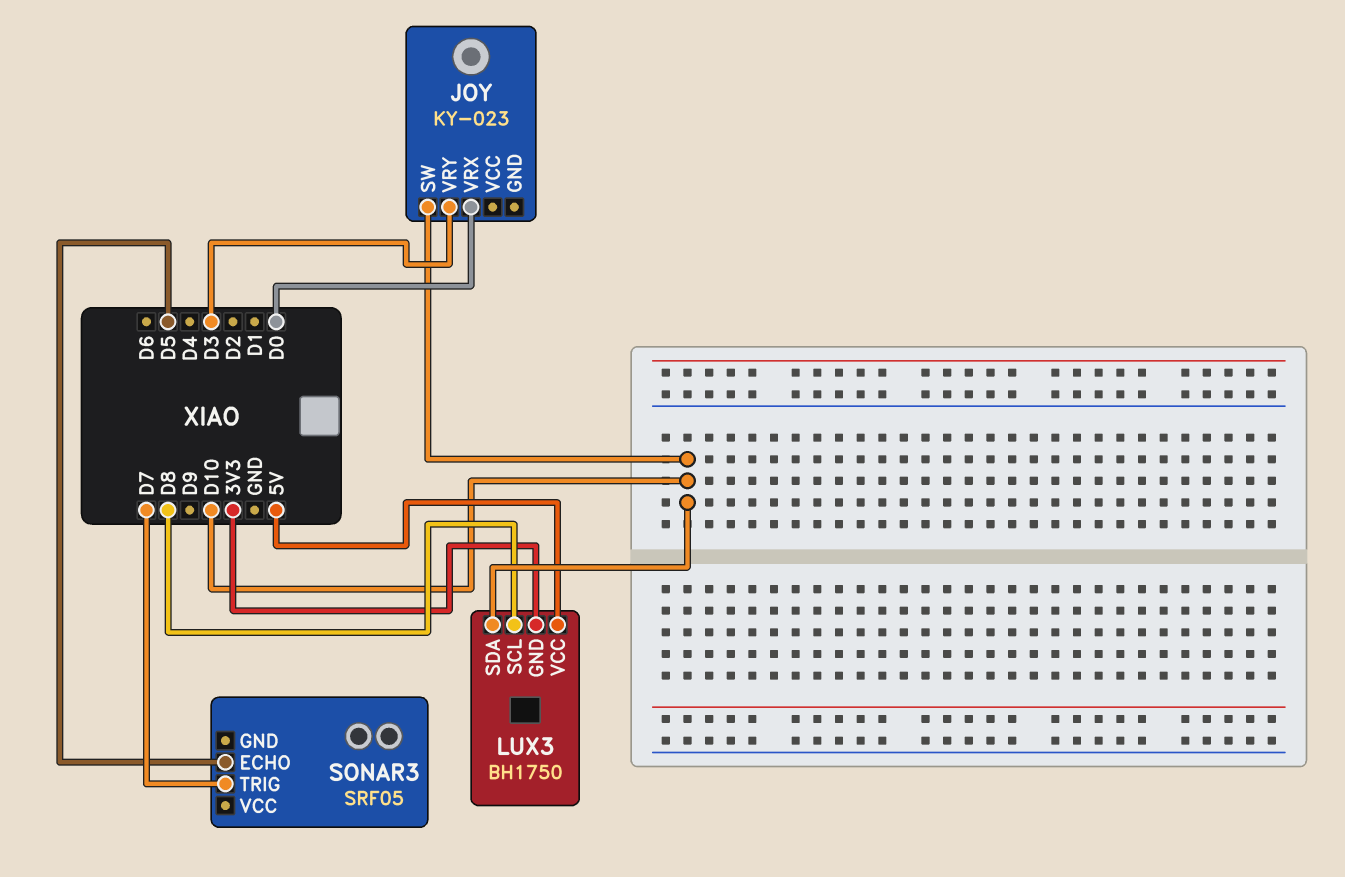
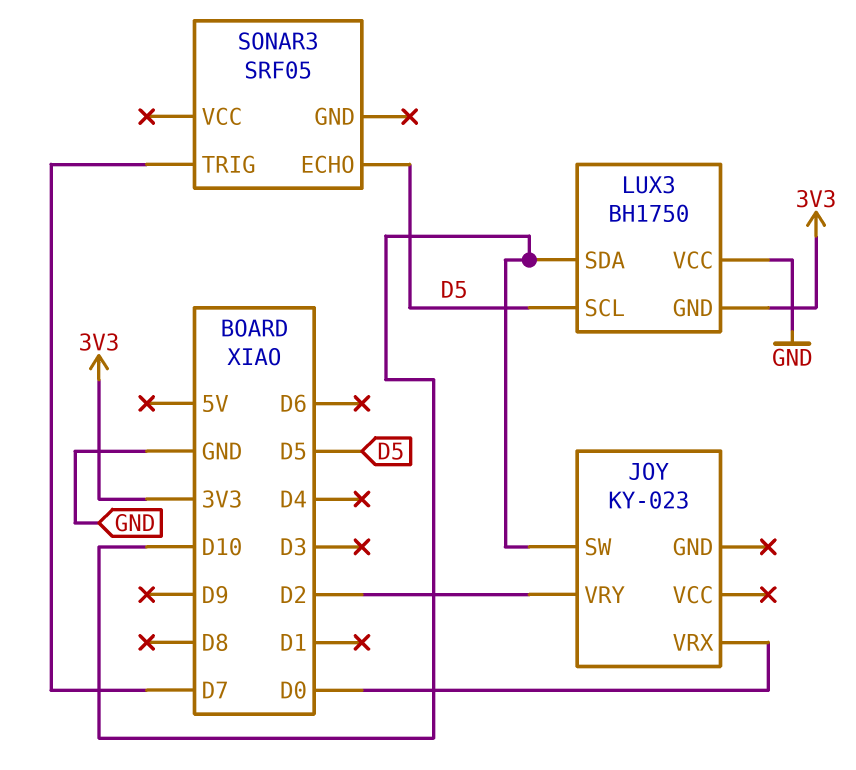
JOY pin VRY: D3 -> D2
LUX3 pin SCL: D8 -> D5
LUX3 pin VCC: 5V -> GND

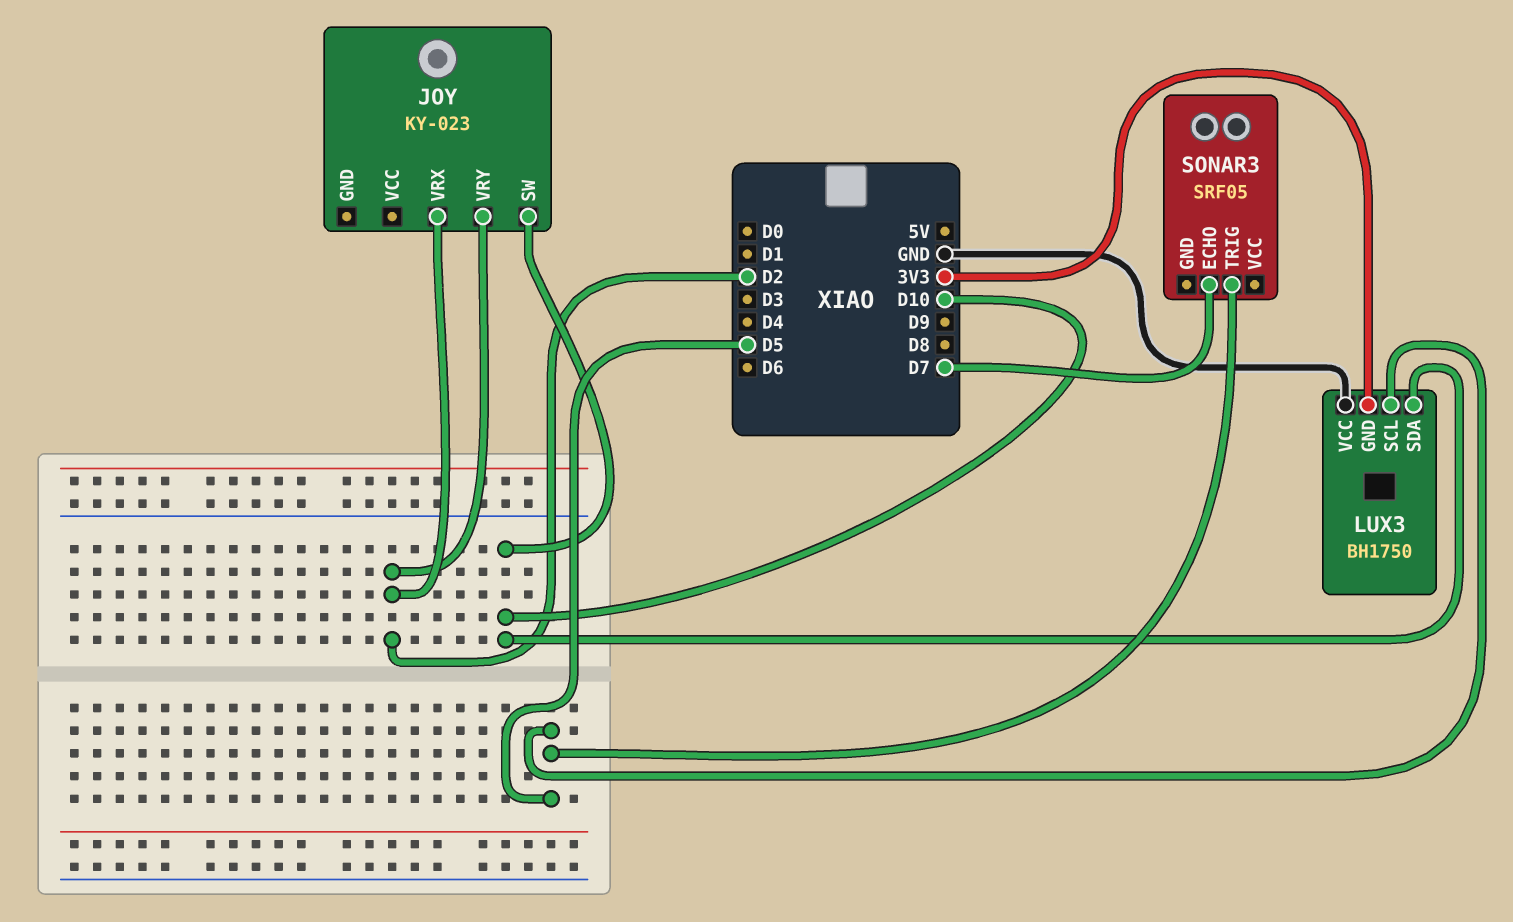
JOY pin VRX: D0 -> D2
SONAR3 pin ECHO: D5 -> D7
SONAR3 pin TRIG: D7 -> D5

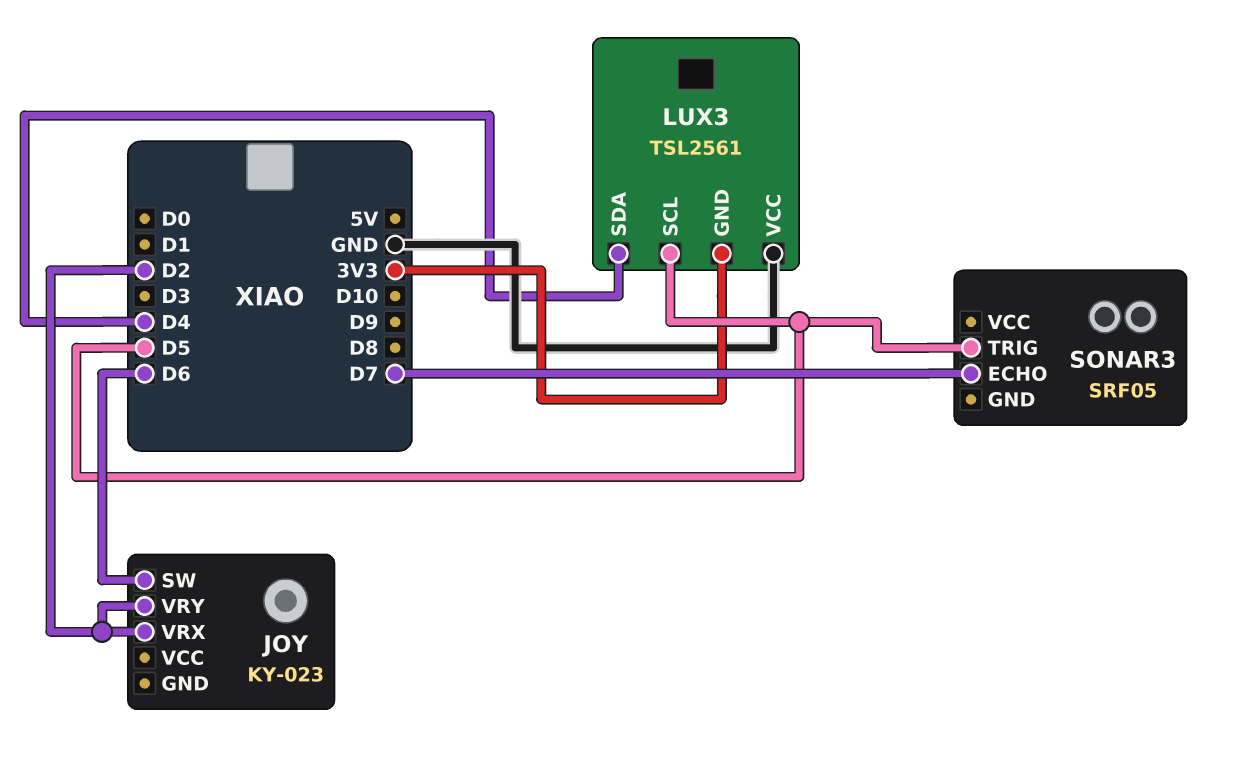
JOY pin SW: D10 -> D6
LUX3: BH1750 -> TSL2561
LUX3 pin SDA: D10 -> D4

